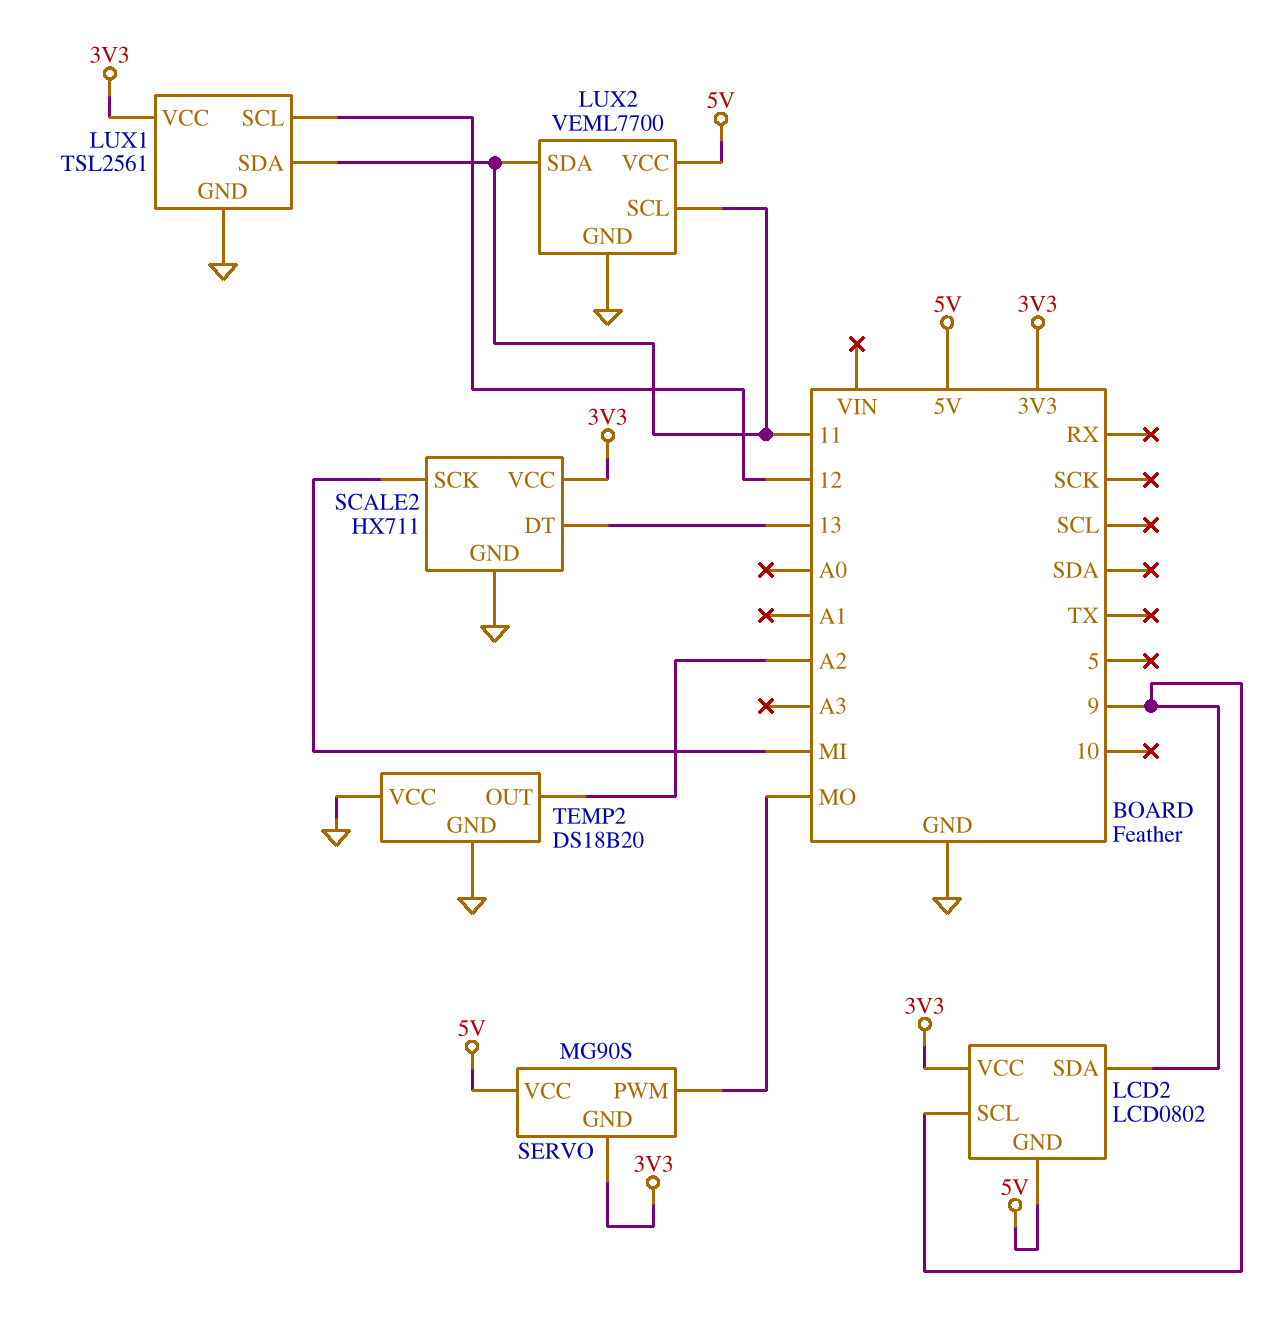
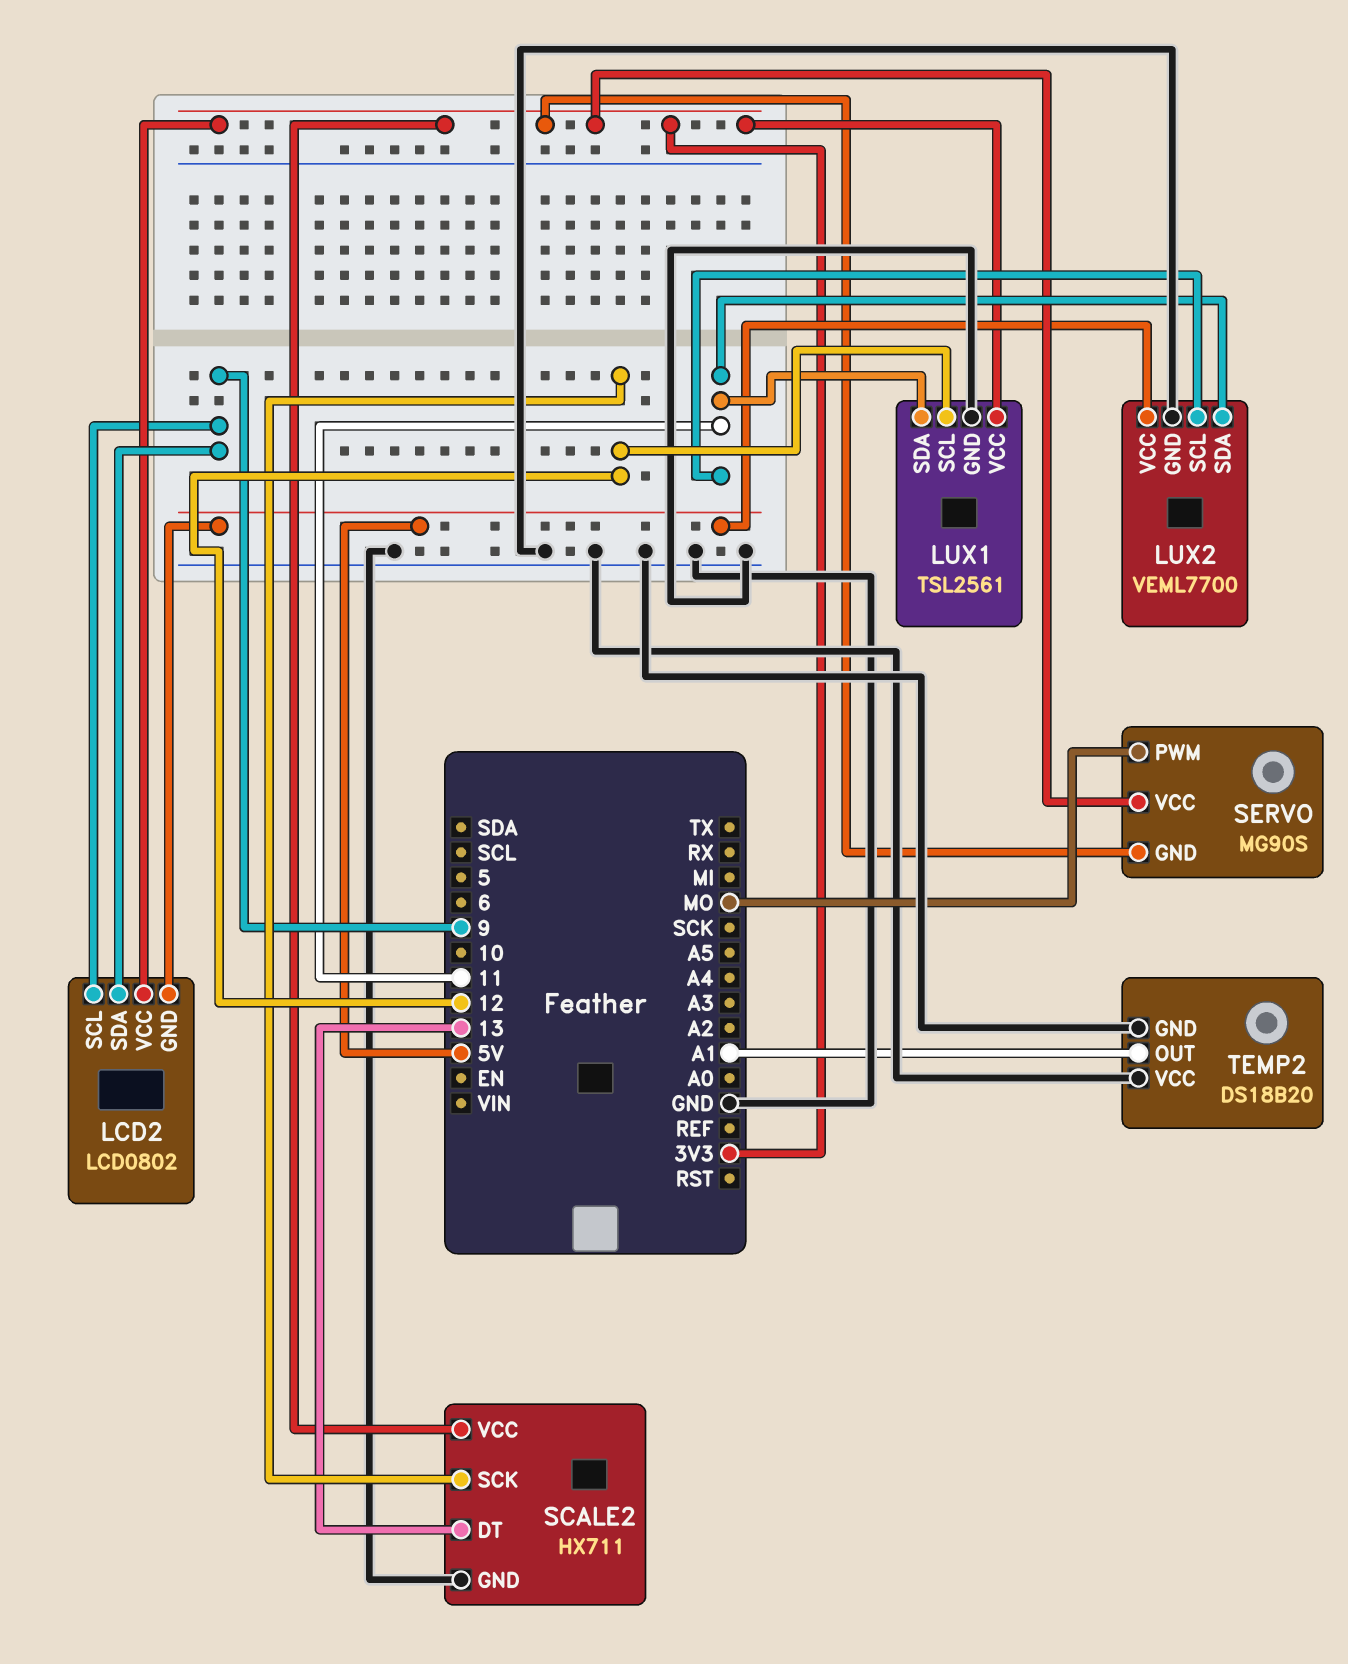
SCALE2 pin SCK: MI -> 12
SERVO pin VCC: 5V -> 3V3
TEMP2 pin OUT: A2 -> A1

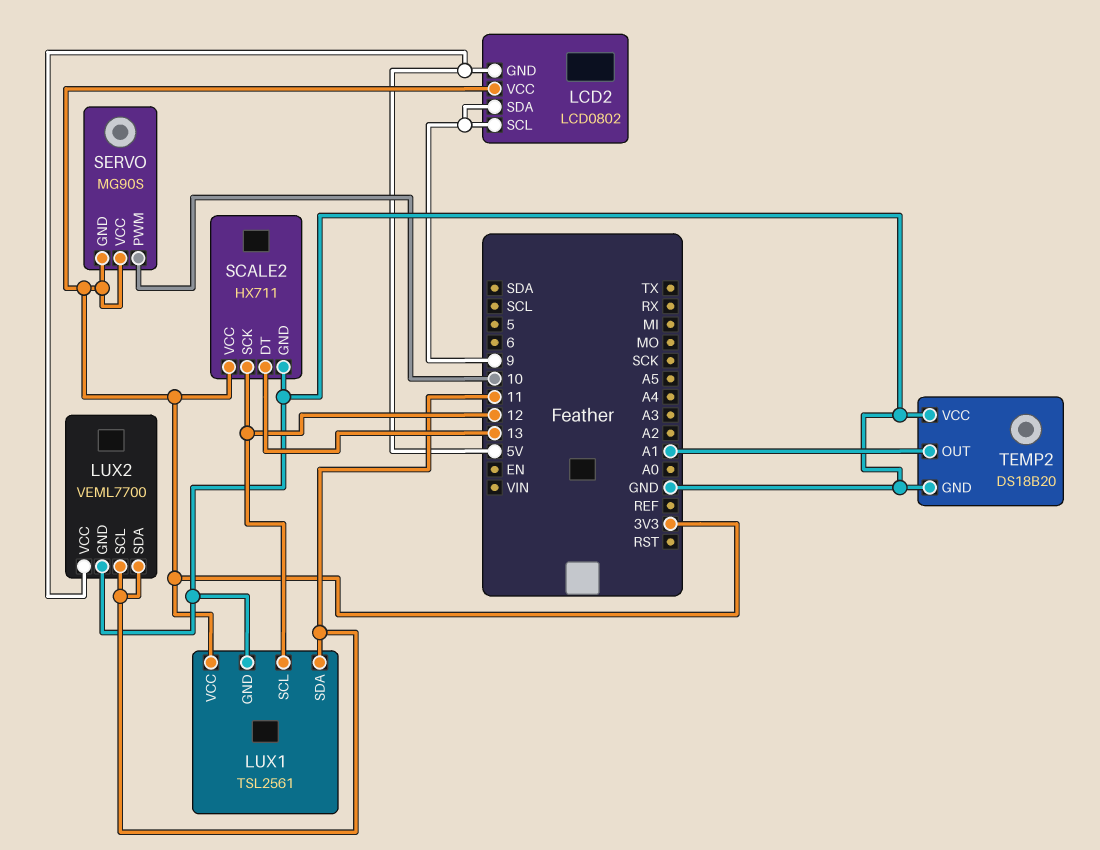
SERVO pin PWM: MO -> 10

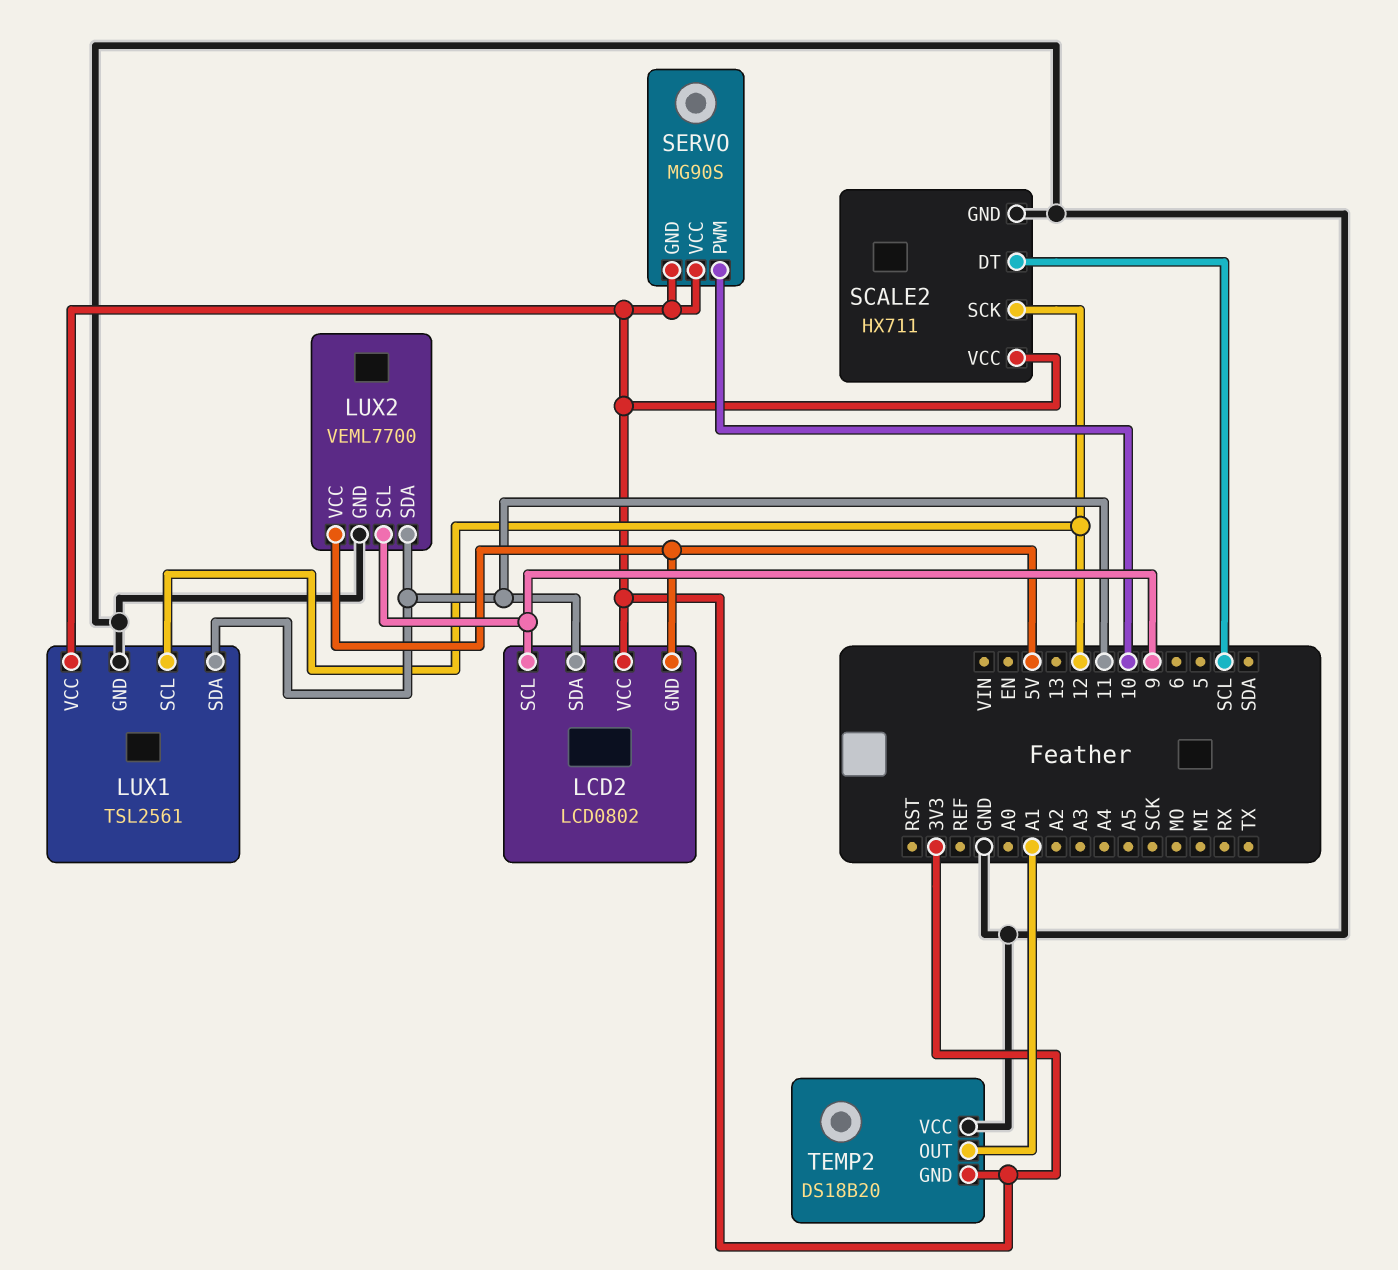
LCD2 pin SDA: 9 -> 11
LUX2 pin SCL: 11 -> 9
SCALE2 pin DT: 13 -> SCL
TEMP2 pin GND: GND -> 3V3

